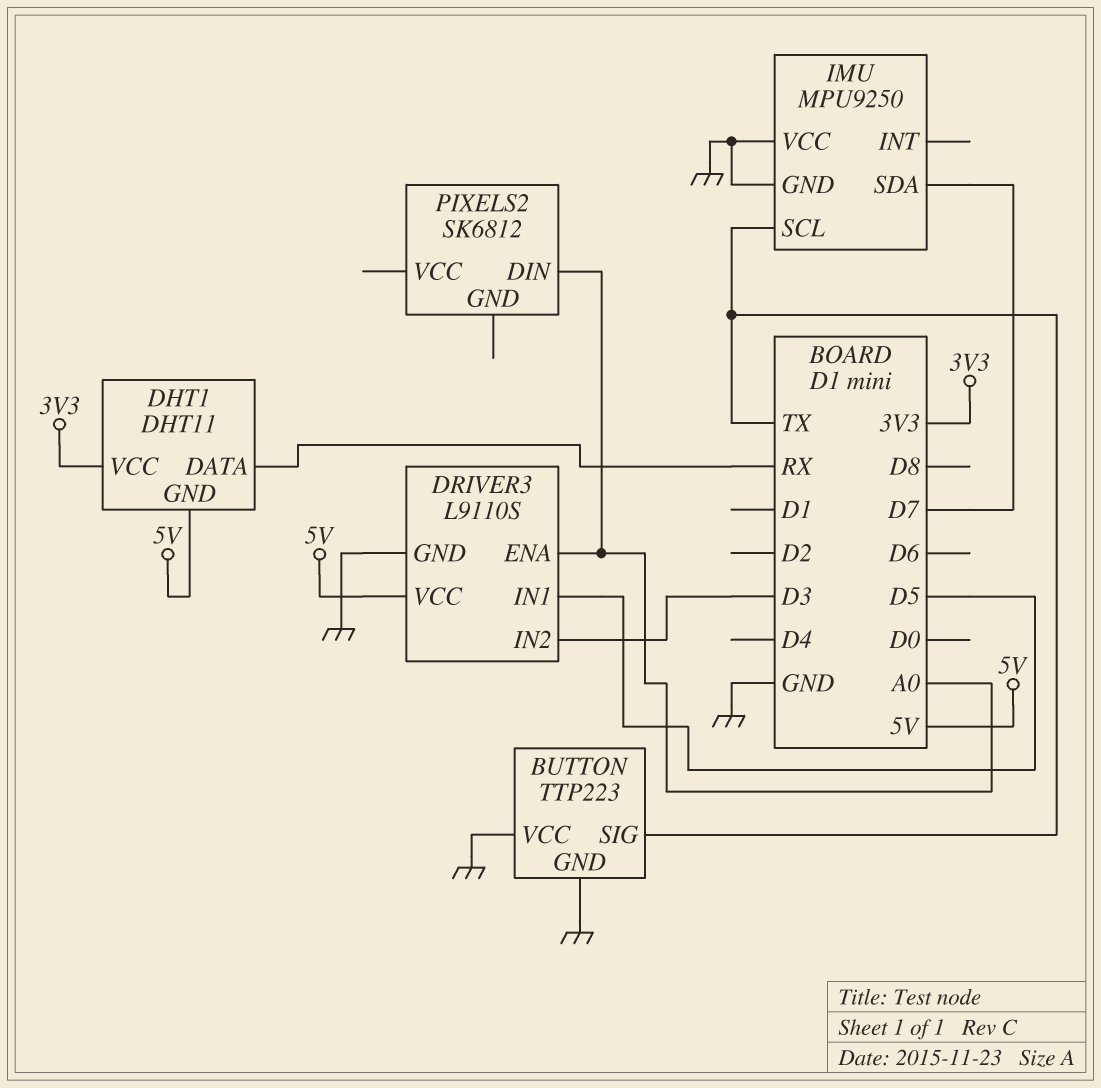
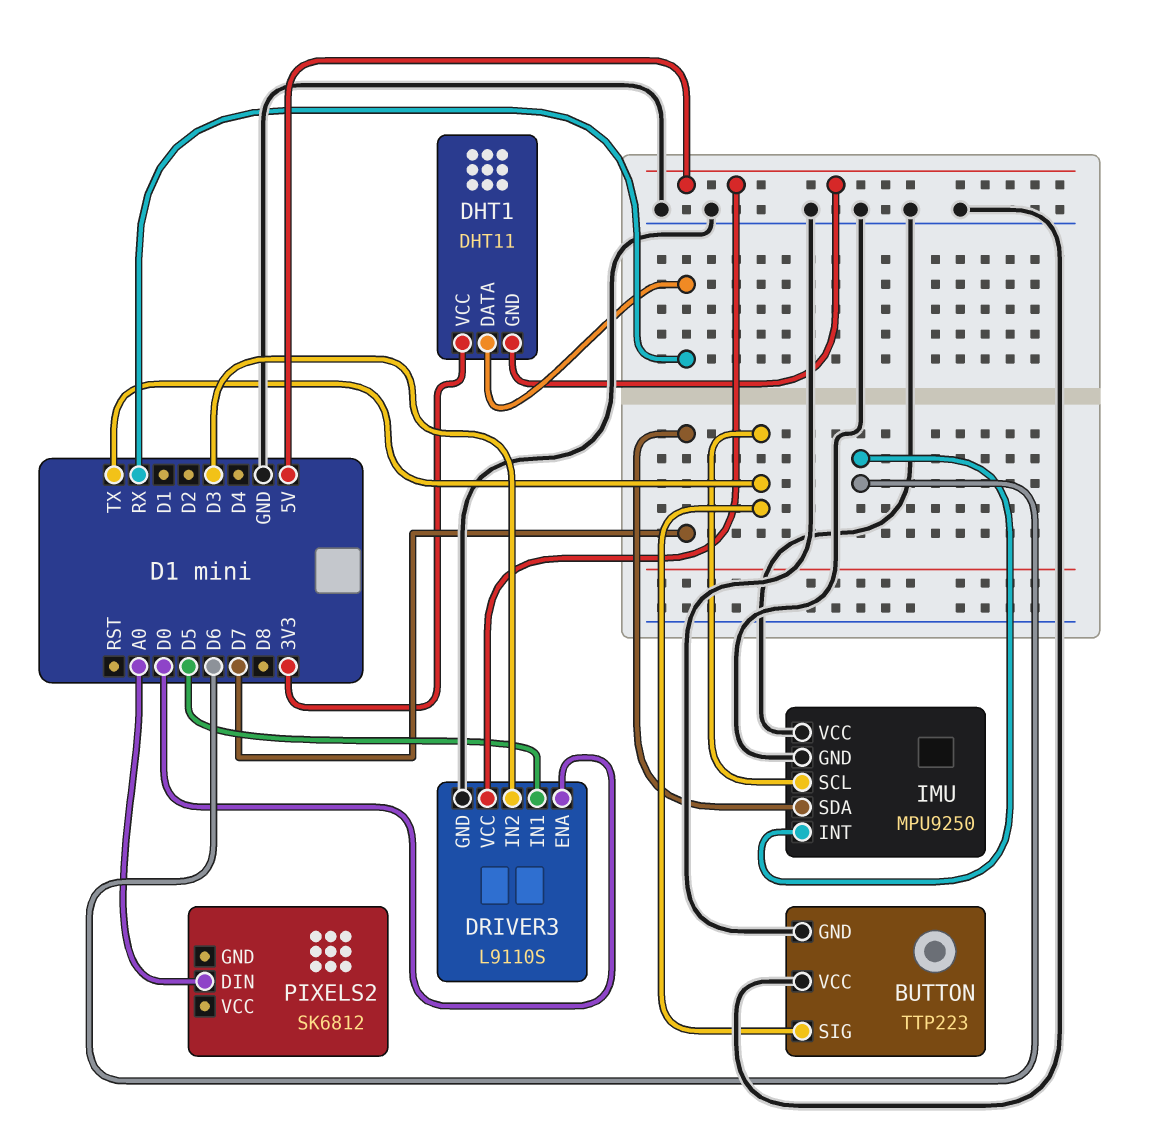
DRIVER3 pin ENA: A0 -> D0
IMU pin INT: none -> D6

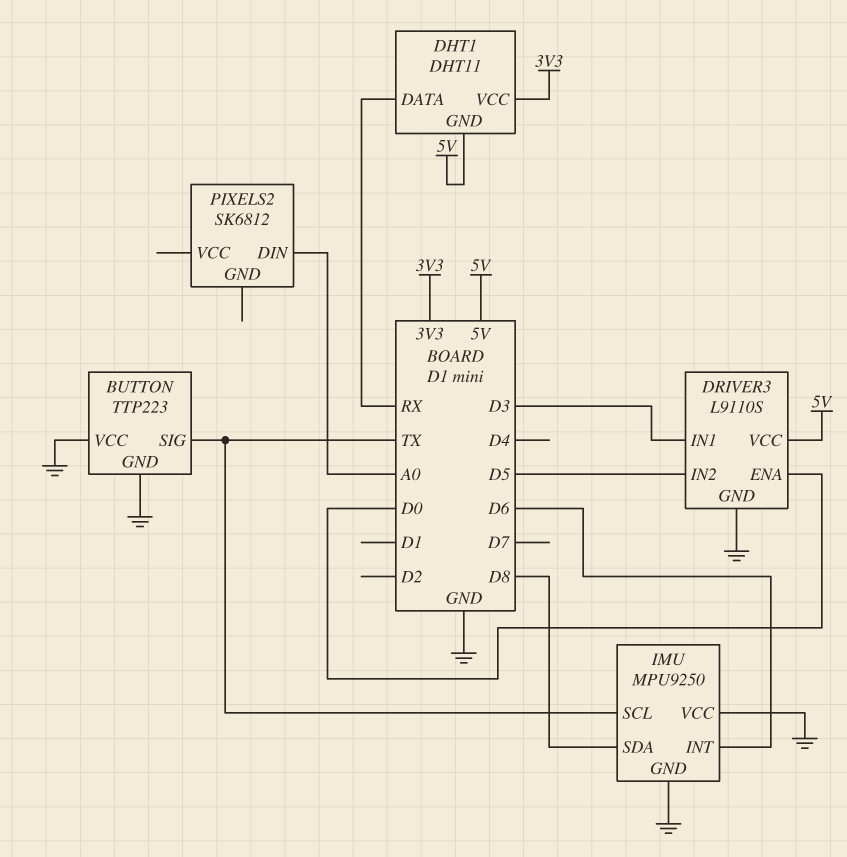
DRIVER3 pin IN1: D5 -> D3
DRIVER3 pin IN2: D3 -> D5
IMU pin SDA: D7 -> D8

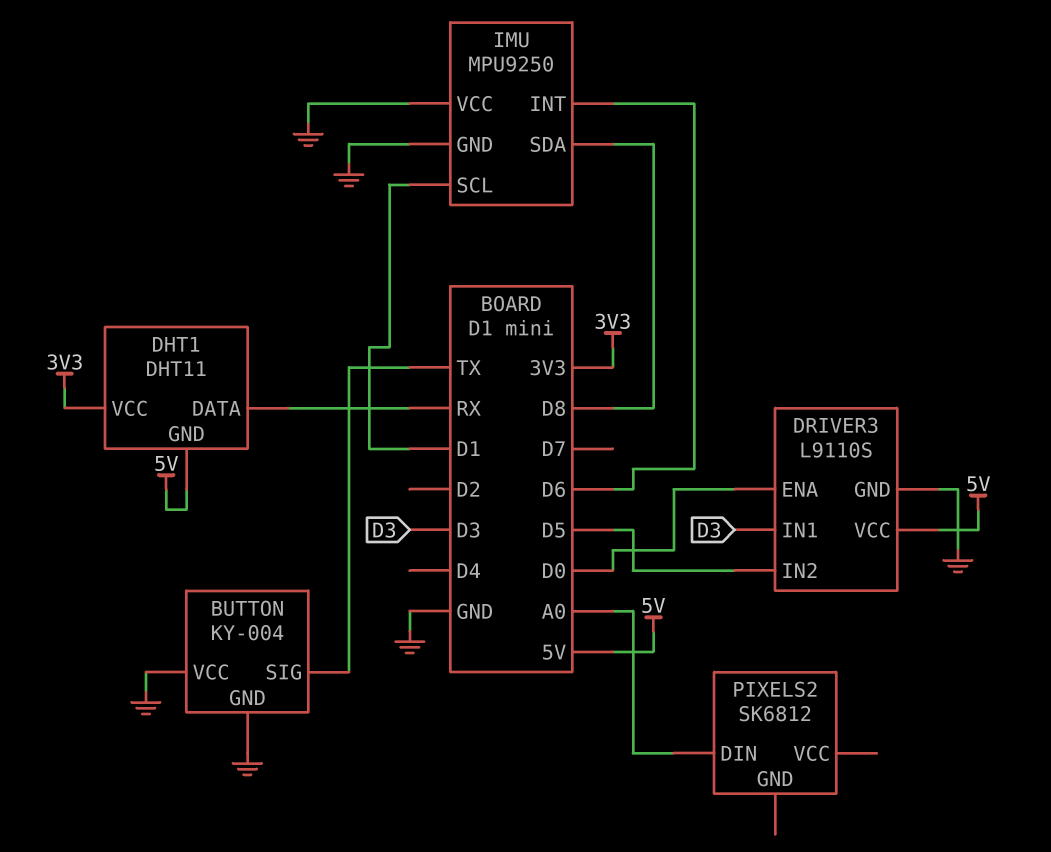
BUTTON: TTP223 -> KY-004
IMU pin SCL: TX -> D1

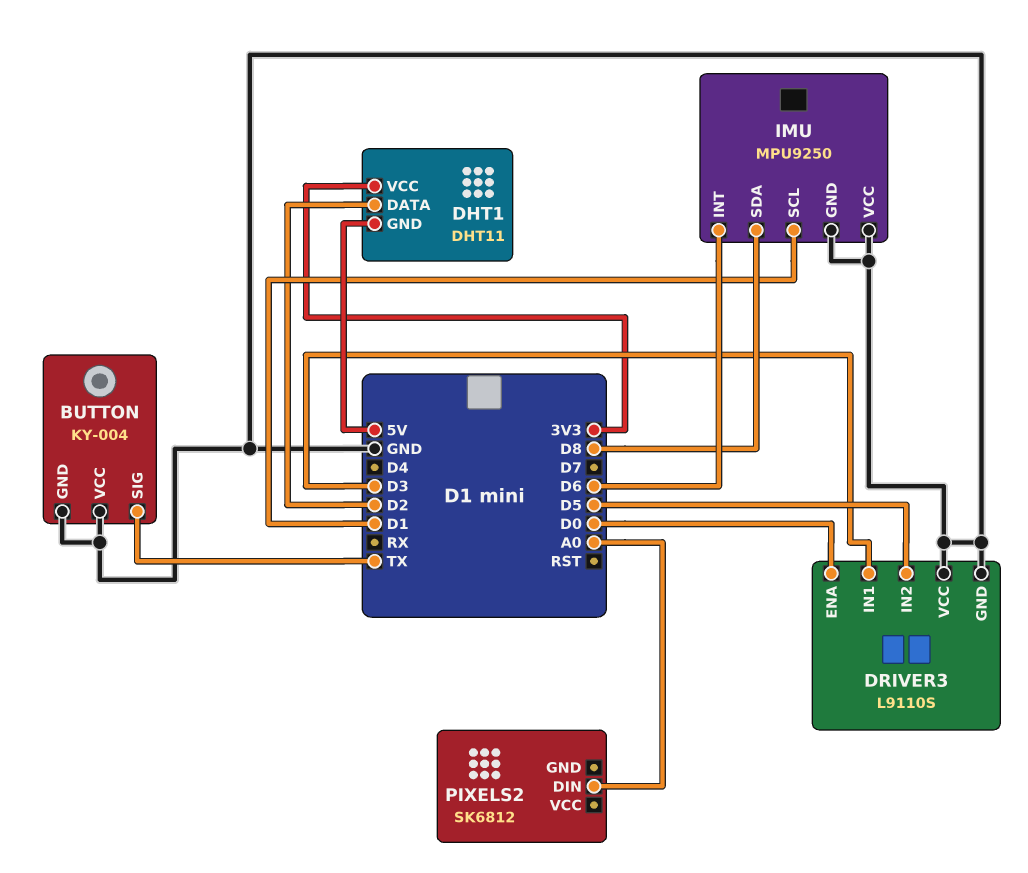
DHT1 pin DATA: RX -> D2
DRIVER3 pin VCC: 5V -> GND

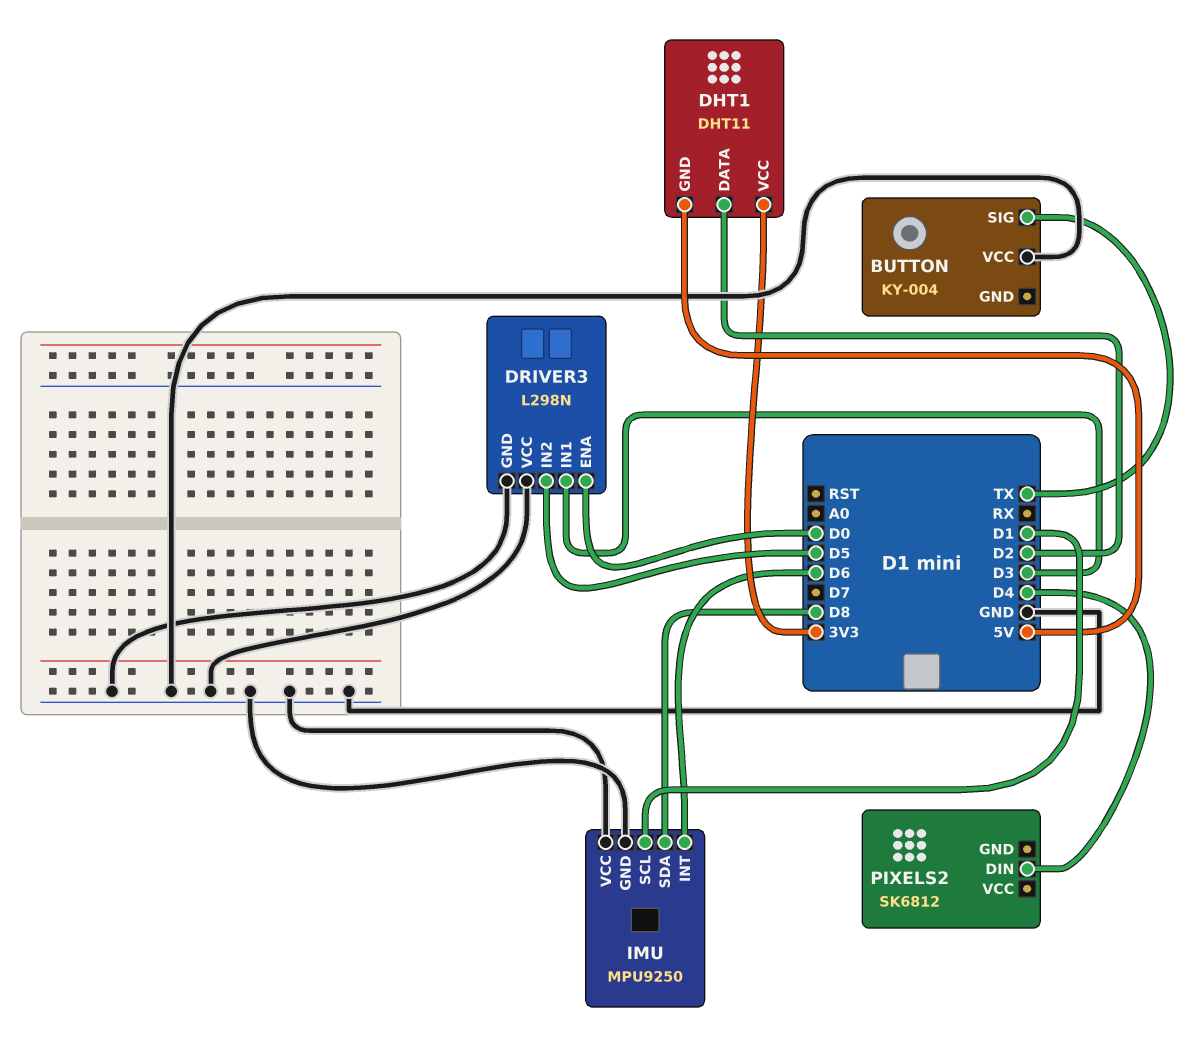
BUTTON pin GND: GND -> none
DRIVER3: L9110S -> L298N
PIXELS2 pin DIN: A0 -> D4

